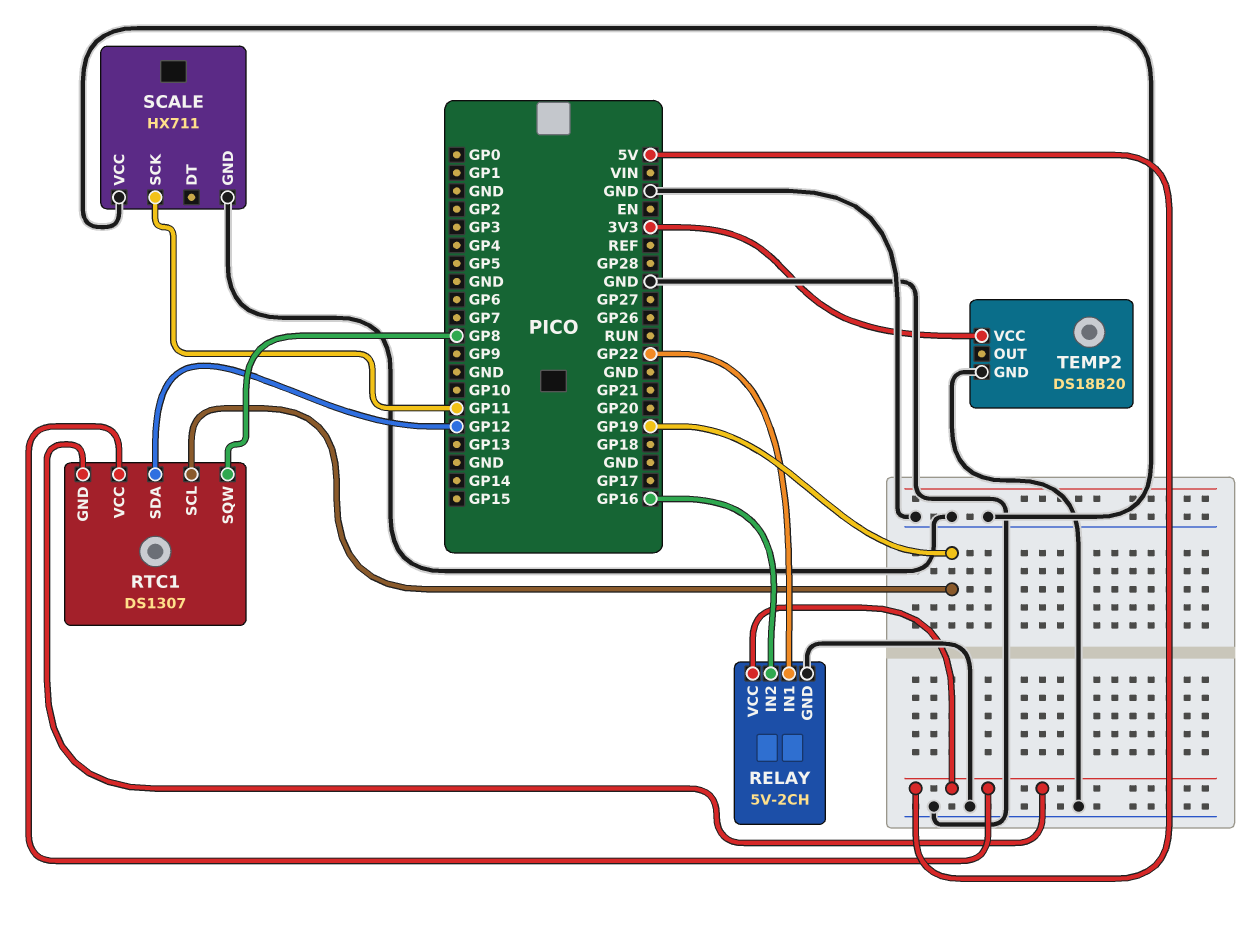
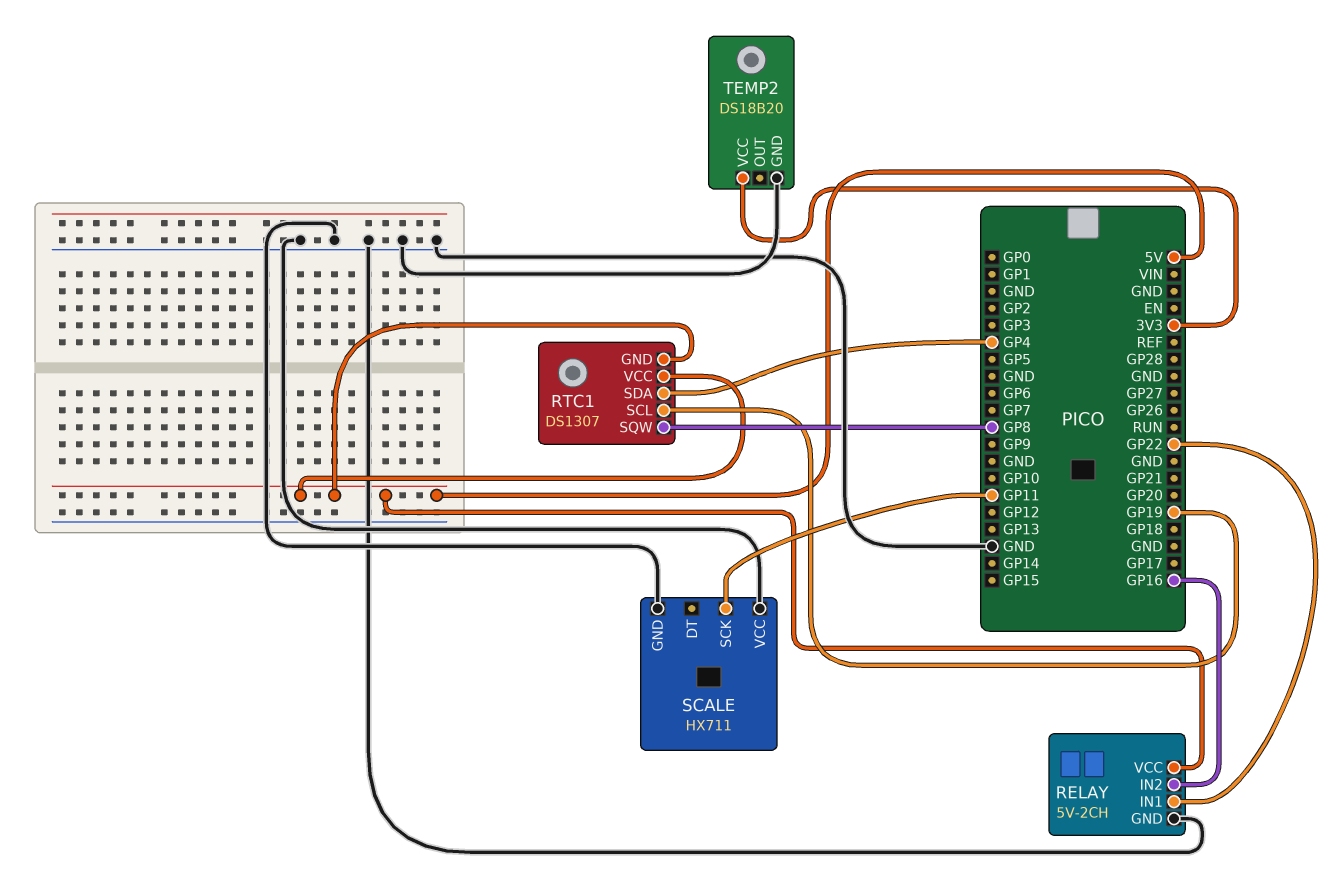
RTC1 pin SDA: GP12 -> GP4

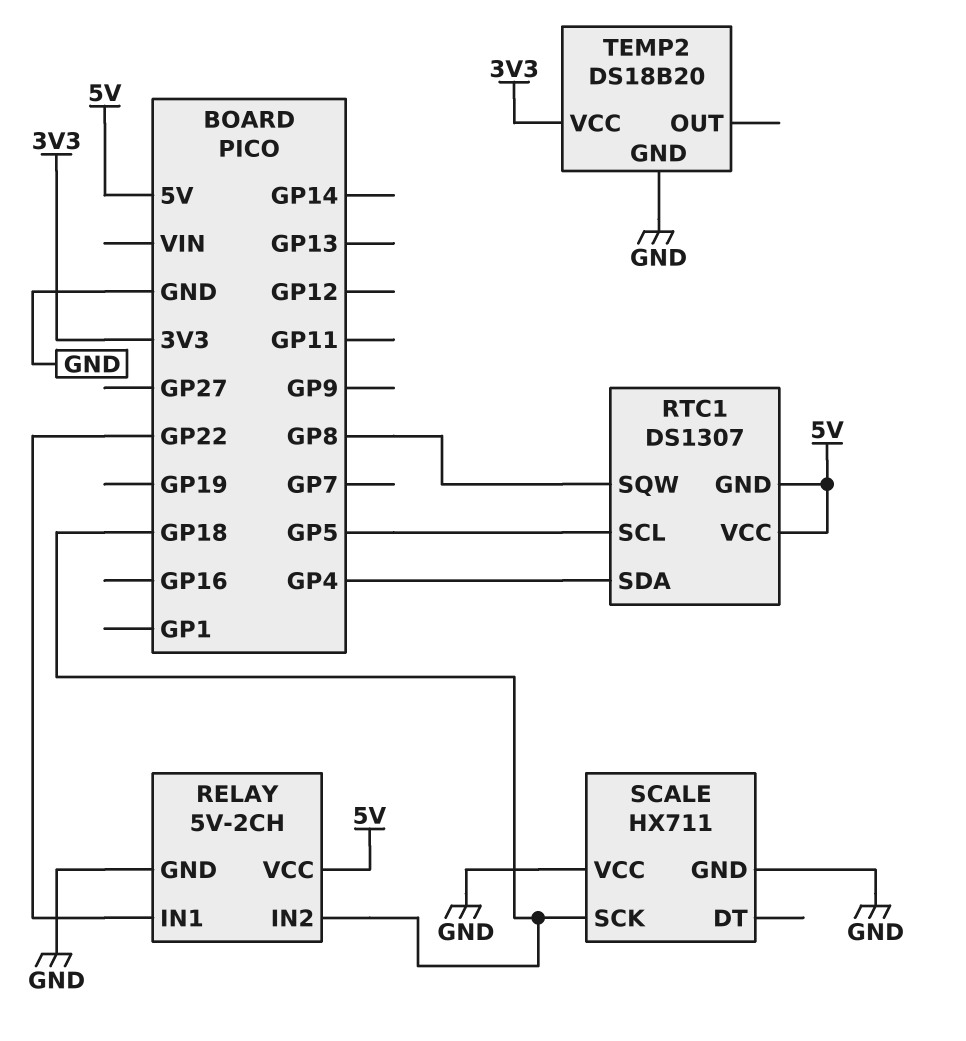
RELAY pin IN2: GP16 -> GP18
RTC1 pin SCL: GP19 -> GP5
SCALE pin SCK: GP11 -> GP18

